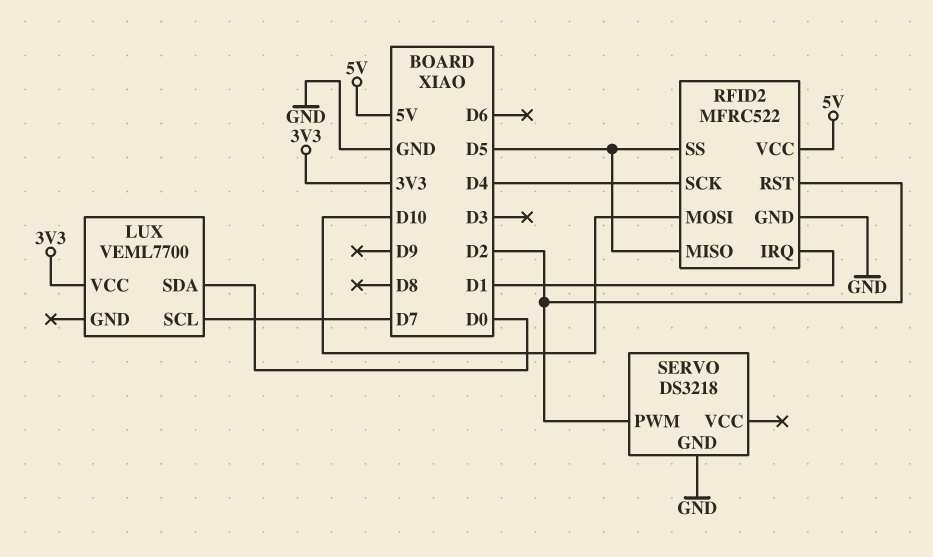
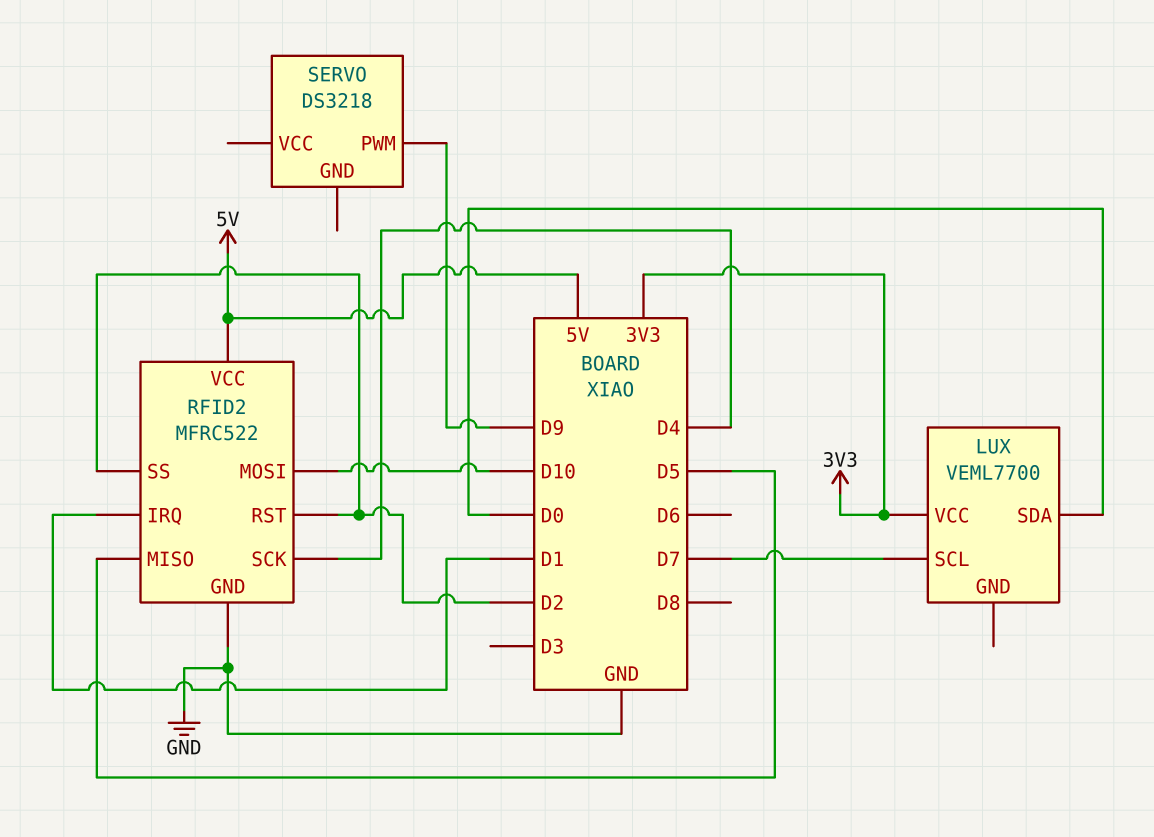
RFID2 pin SS: D5 -> D2
SERVO pin GND: GND -> none
SERVO pin PWM: D2 -> D9

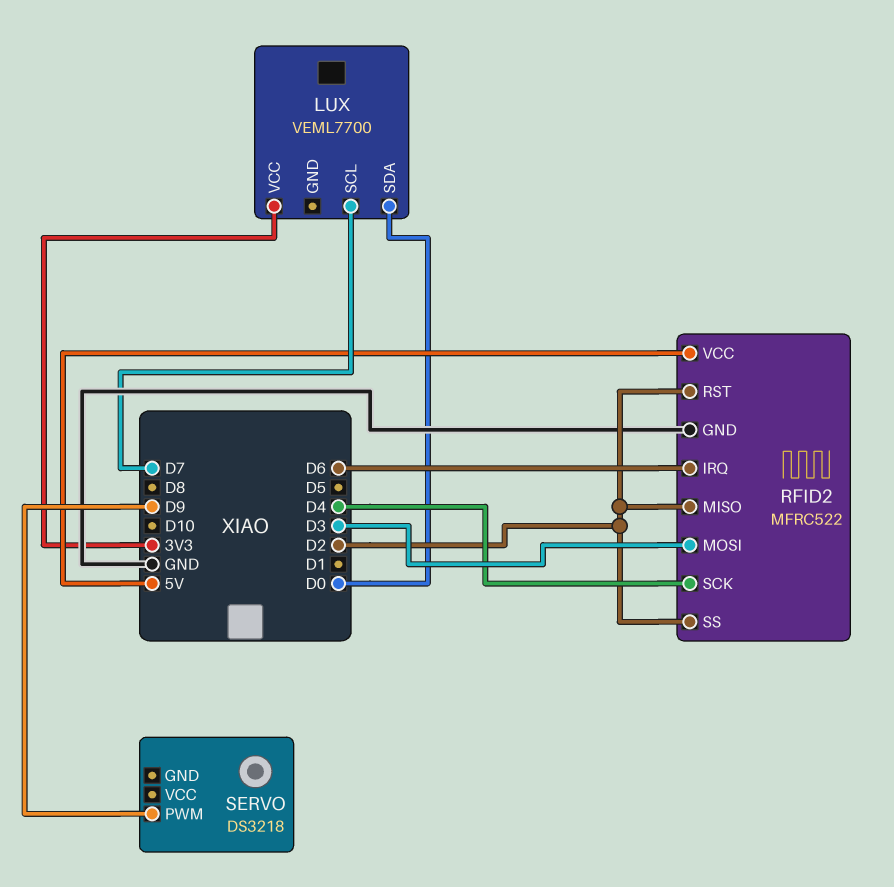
RFID2 pin IRQ: D1 -> D6
RFID2 pin MISO: D5 -> D2
RFID2 pin MOSI: D10 -> D3

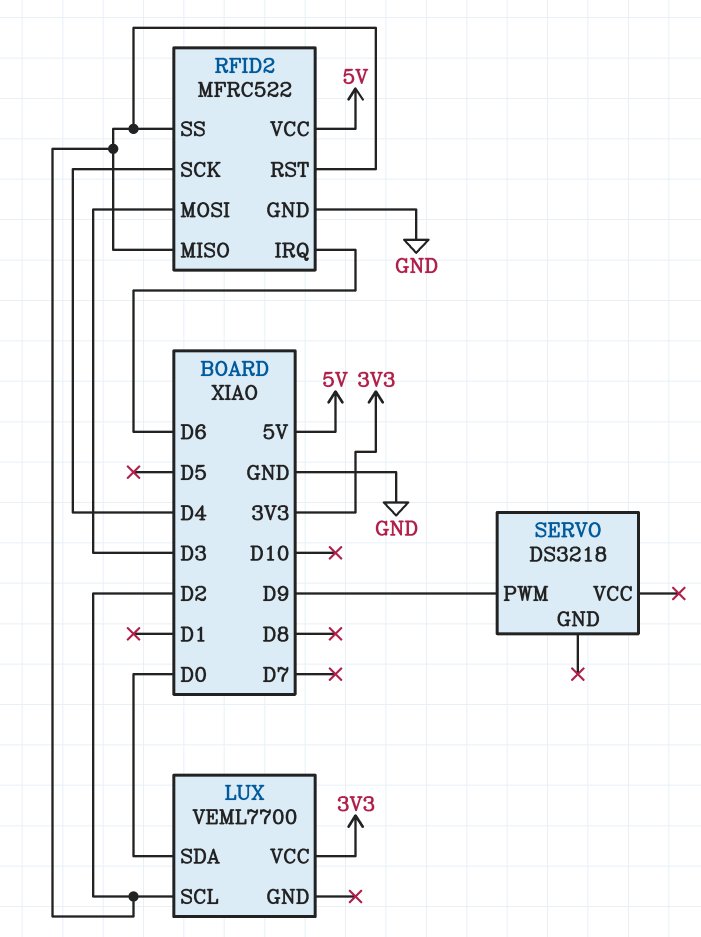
LUX pin SCL: D7 -> D2

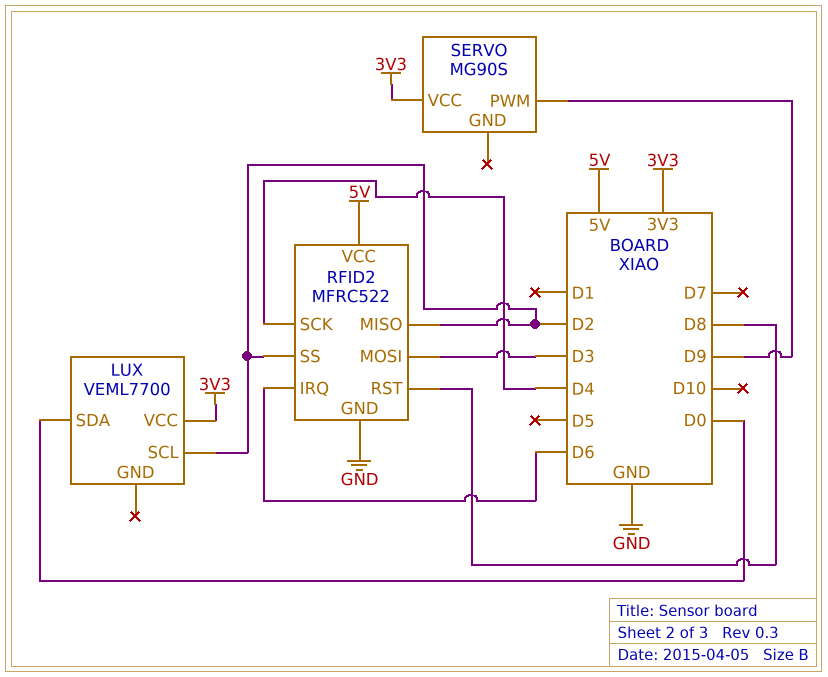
RFID2 pin RST: D2 -> D8
SERVO: DS3218 -> MG90S
SERVO pin VCC: none -> 3V3

